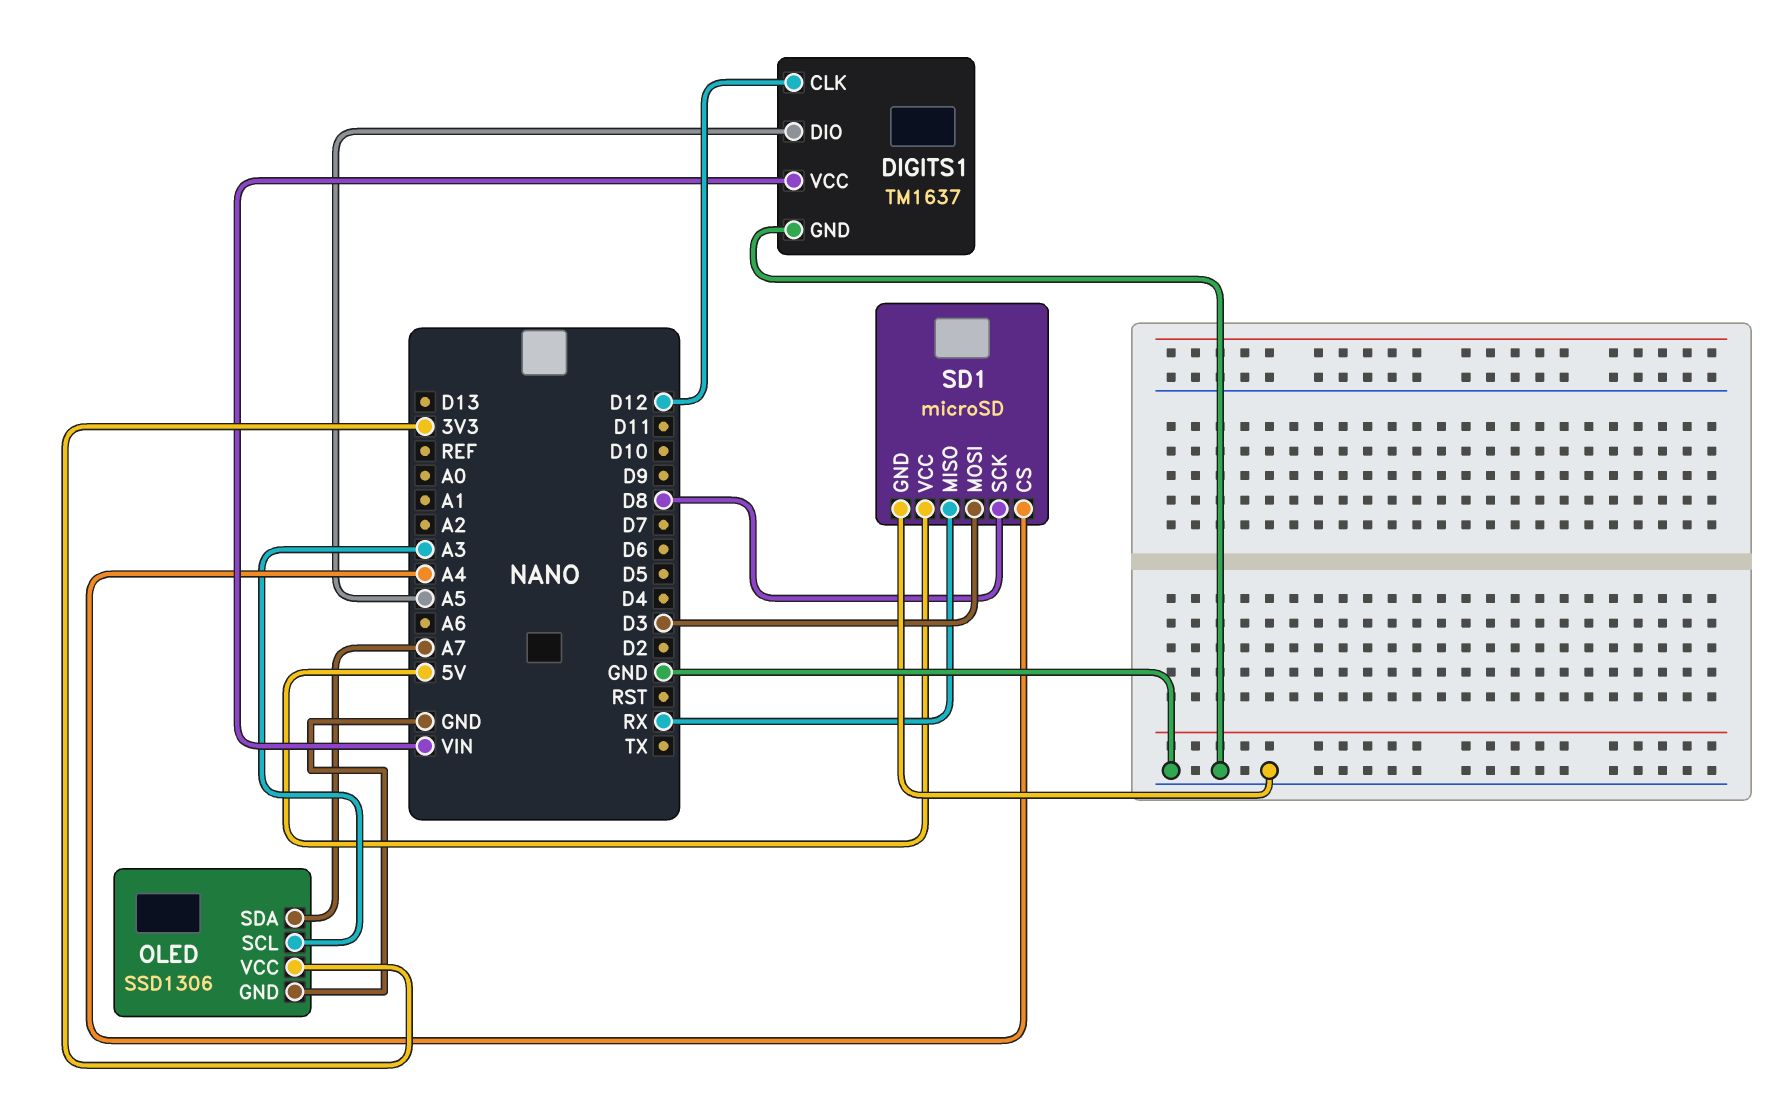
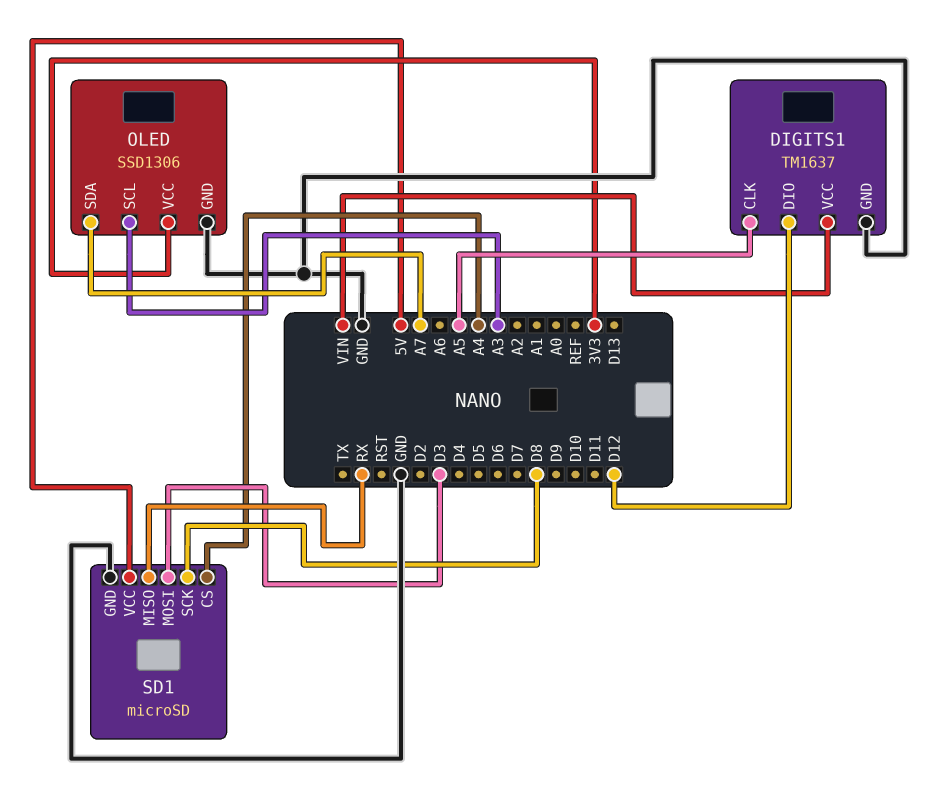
DIGITS1 pin CLK: D12 -> A5
DIGITS1 pin DIO: A5 -> D12

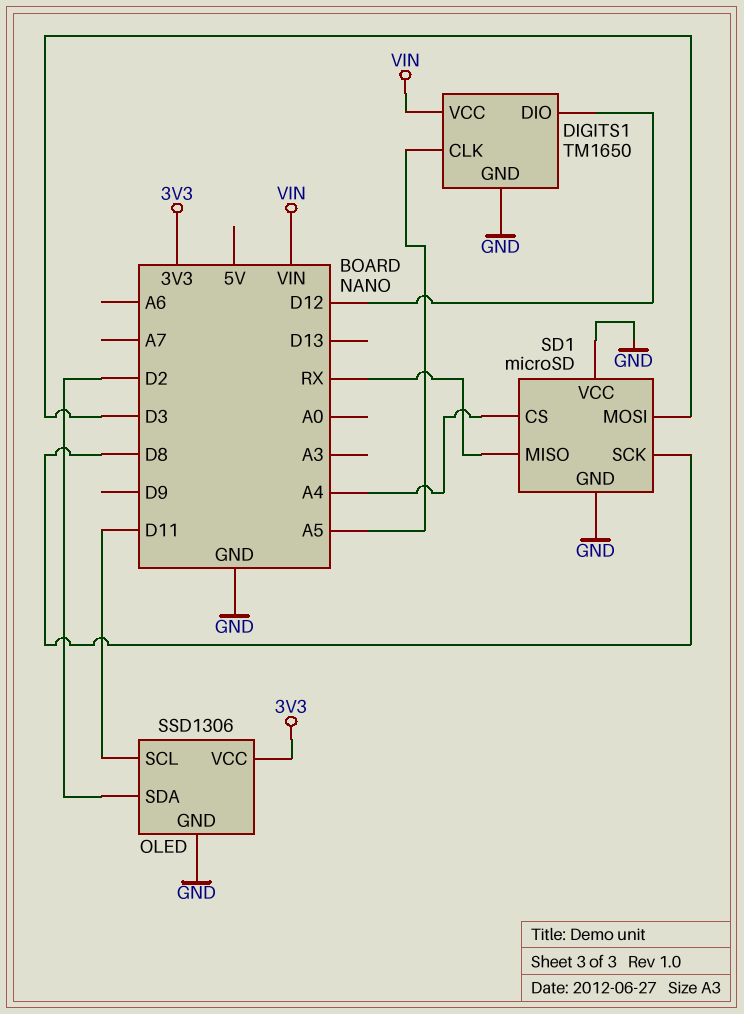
DIGITS1: TM1637 -> TM1650
OLED pin SCL: A3 -> D11
OLED pin SDA: A7 -> D2
SD1 pin VCC: 5V -> GND

